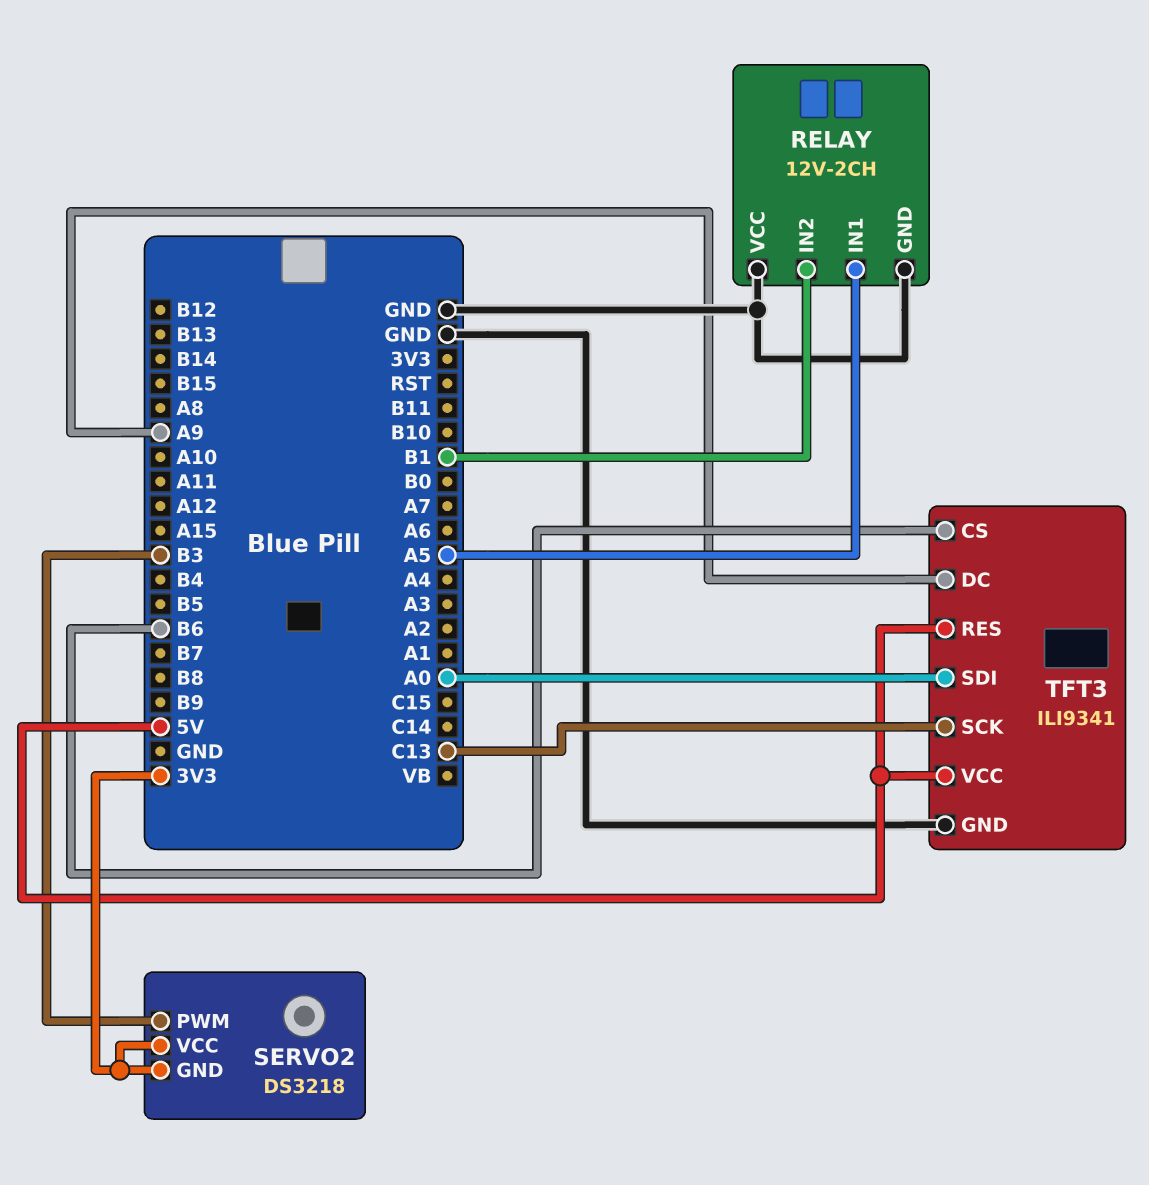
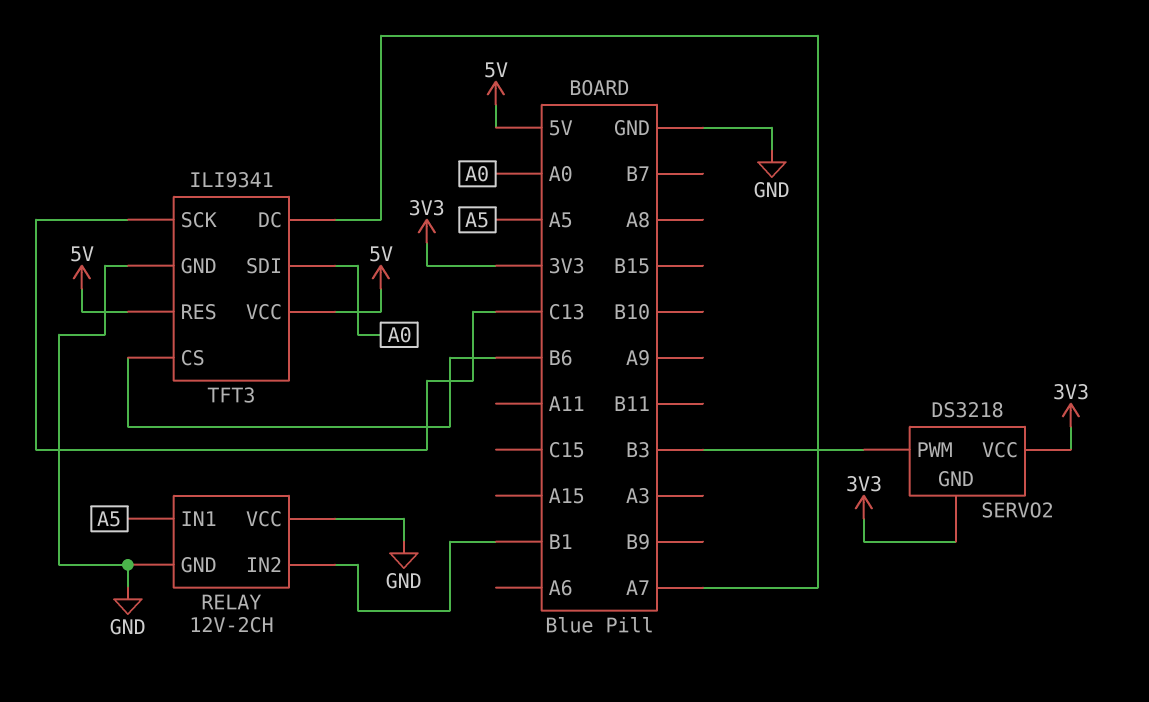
TFT3 pin DC: A9 -> A7

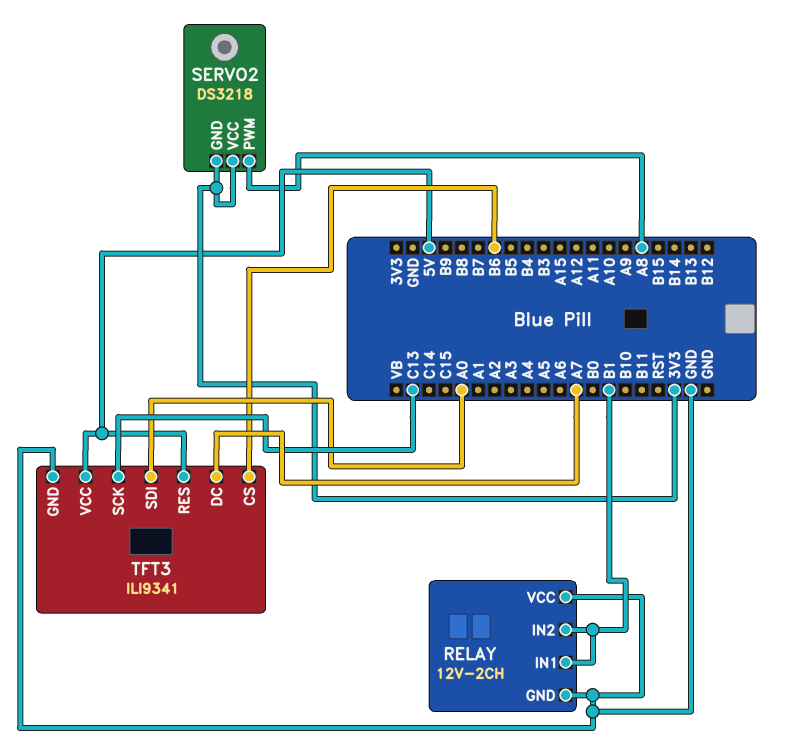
RELAY pin IN1: A5 -> B1
SERVO2 pin PWM: B3 -> A8

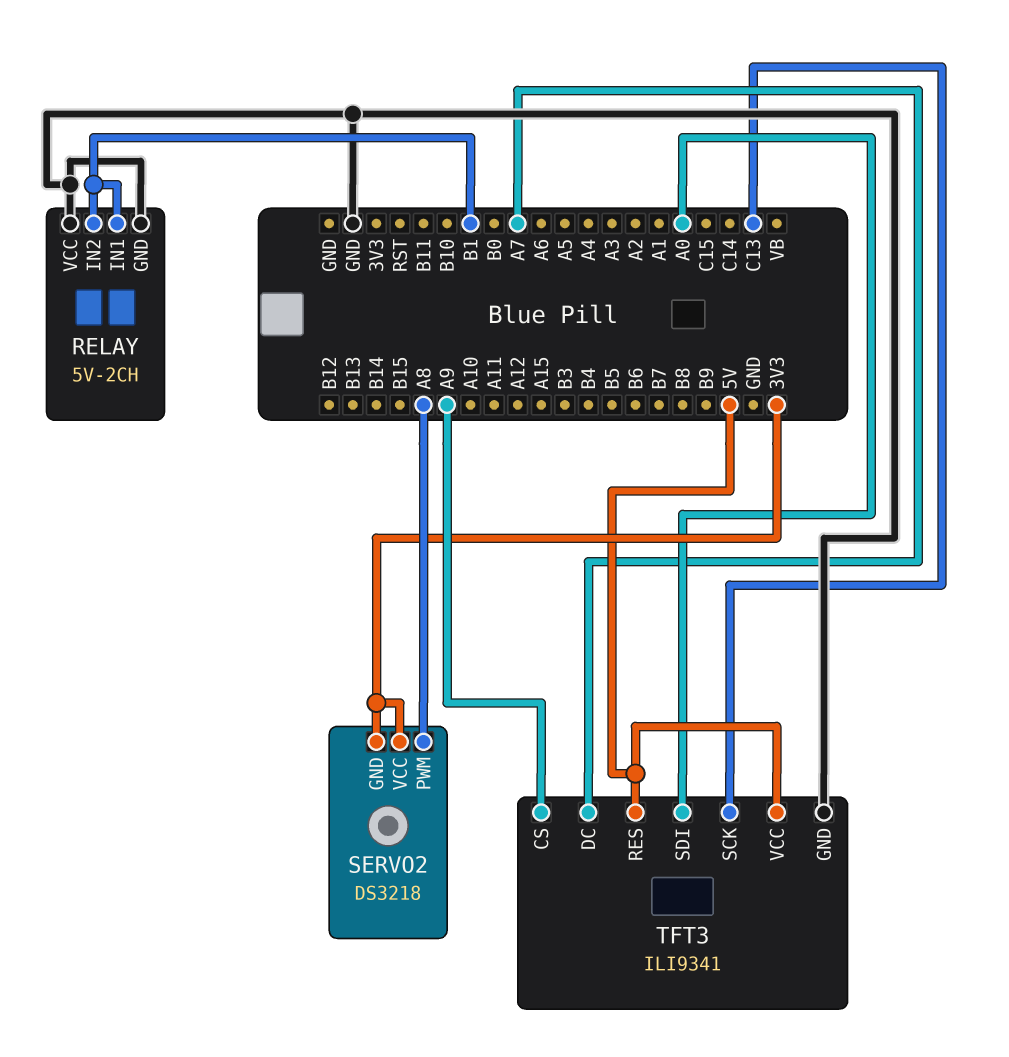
RELAY: 12V-2CH -> 5V-2CH
TFT3 pin CS: B6 -> A9

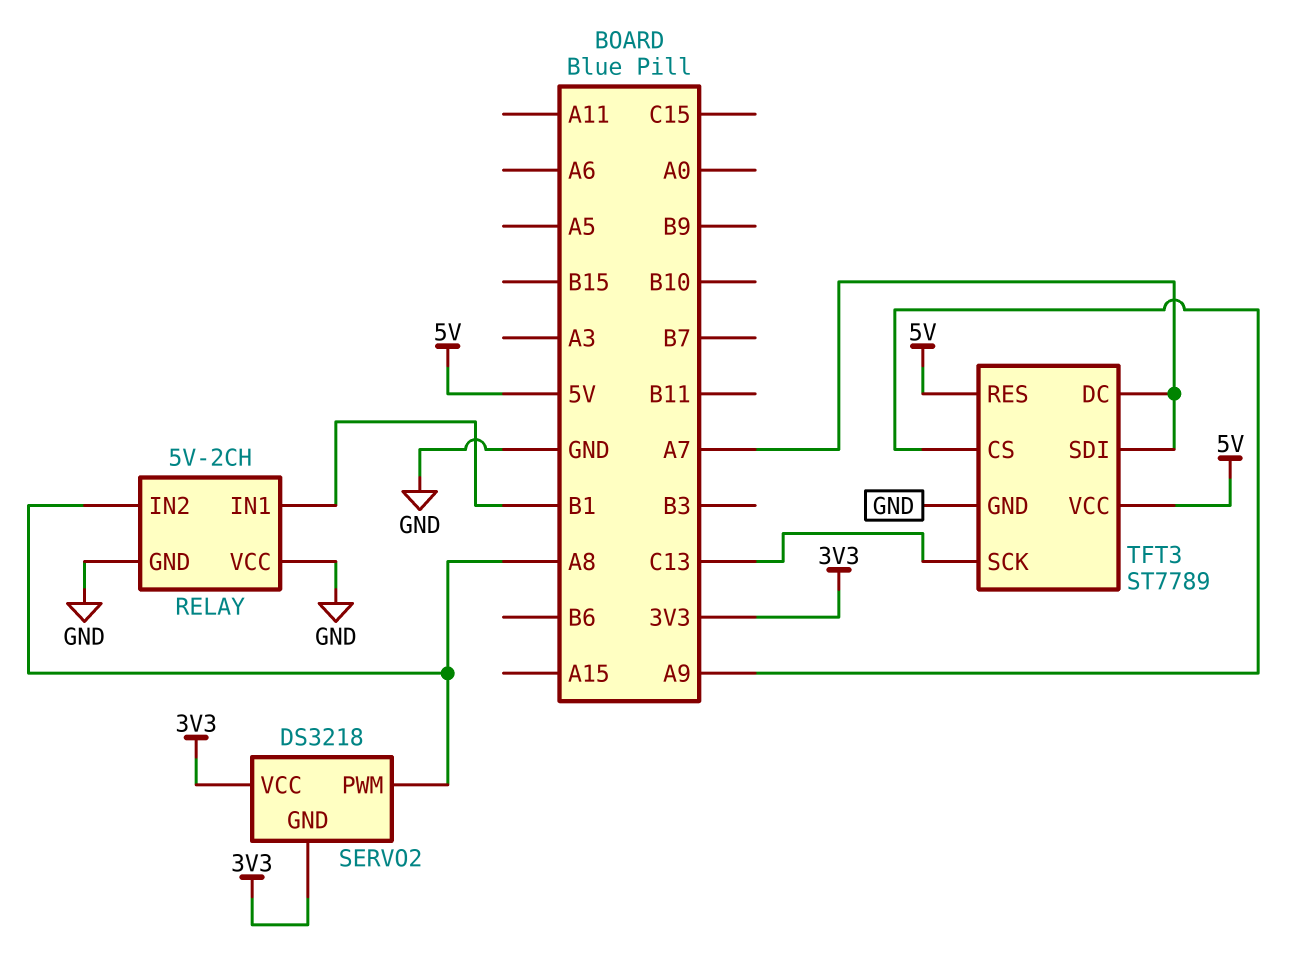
RELAY pin IN2: B1 -> A8
TFT3: ILI9341 -> ST7789
TFT3 pin SDI: A0 -> A7

